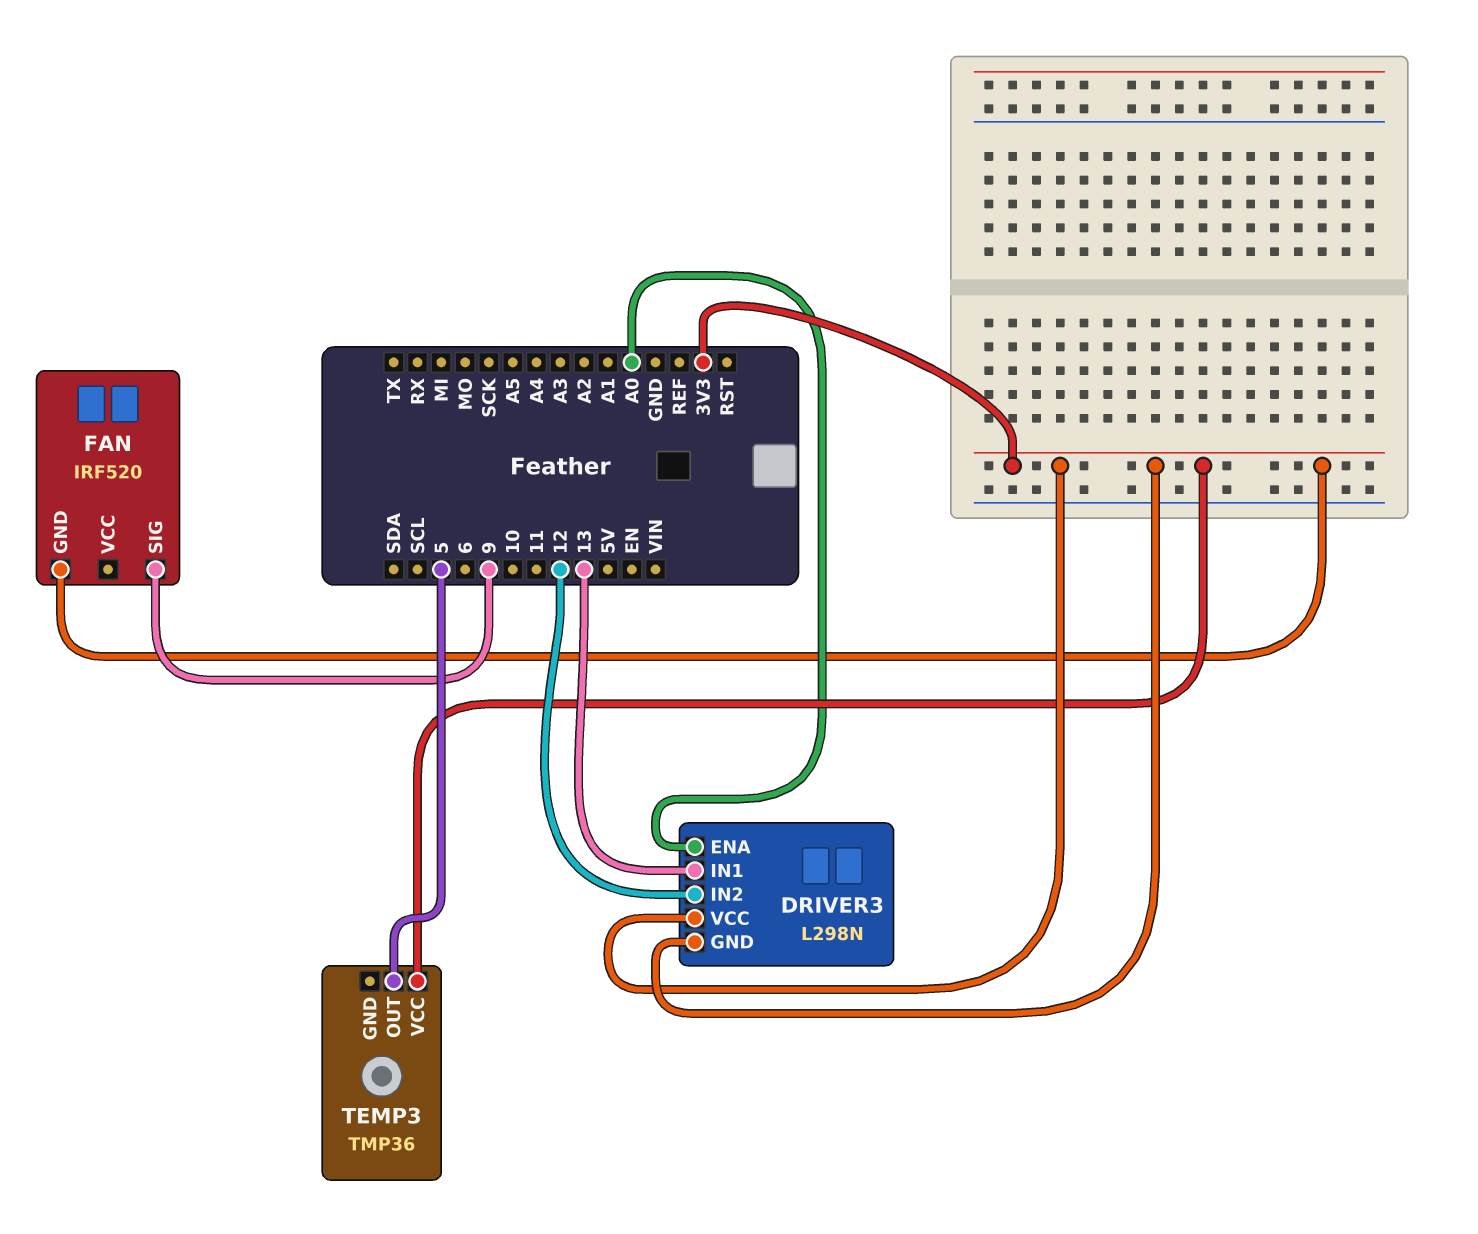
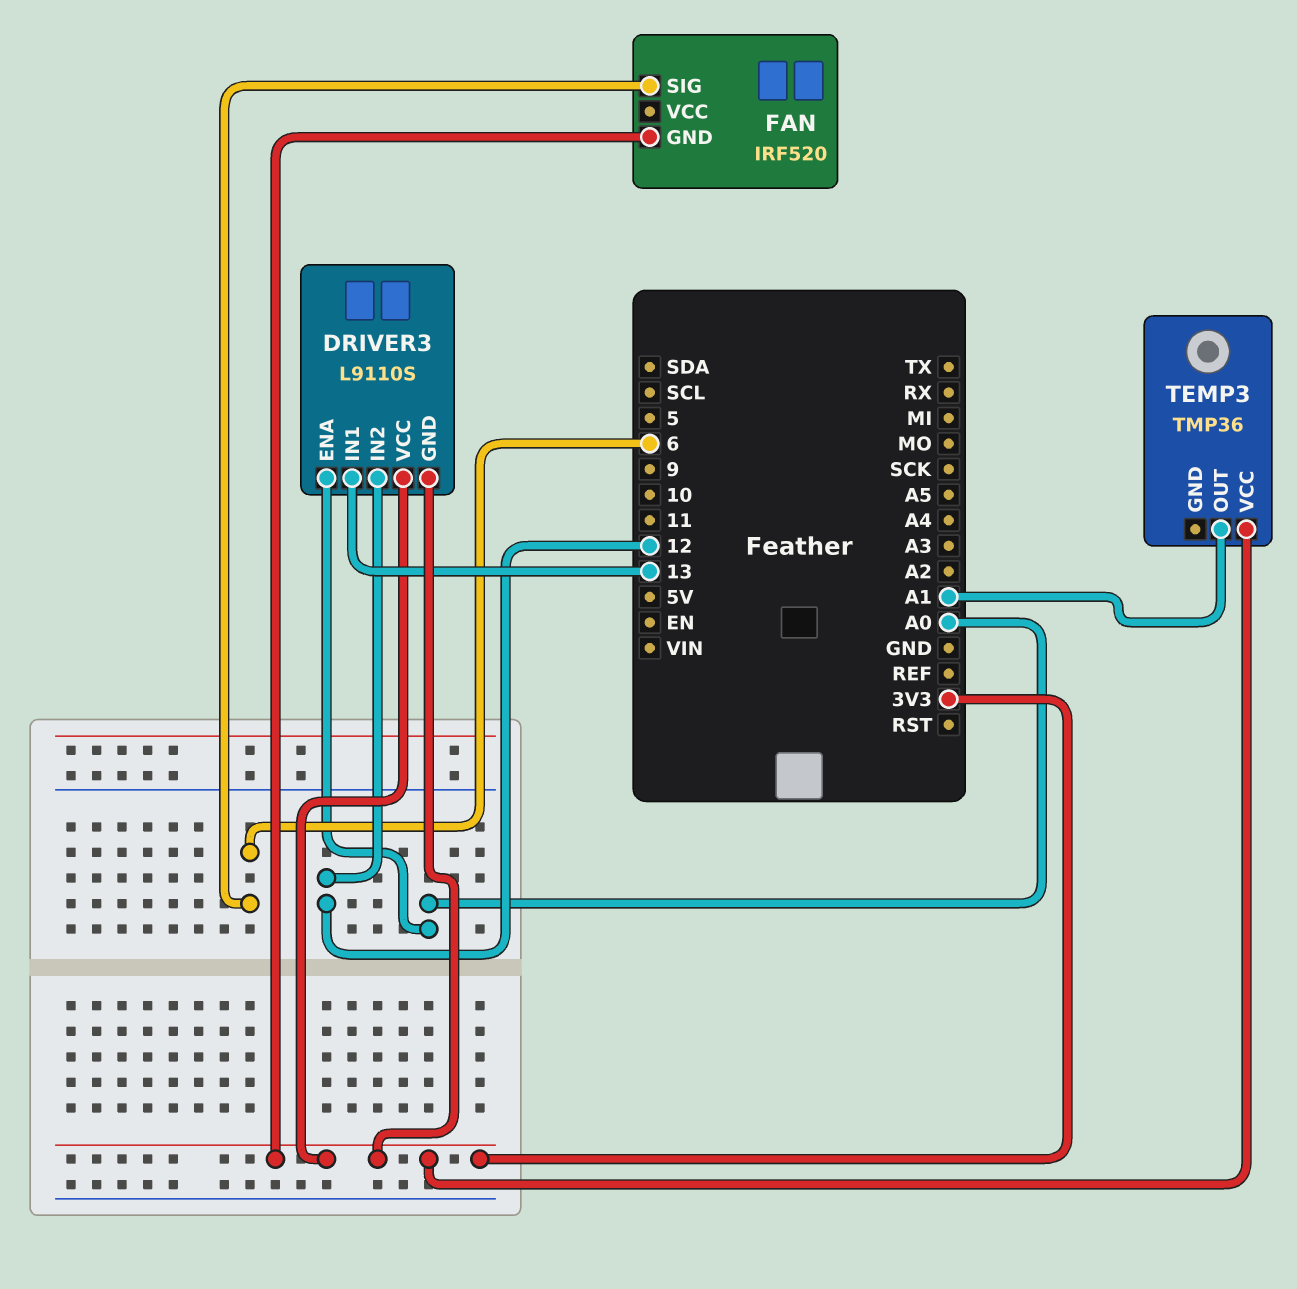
DRIVER3: L298N -> L9110S
FAN pin SIG: 9 -> 6
TEMP3 pin OUT: 5 -> A1

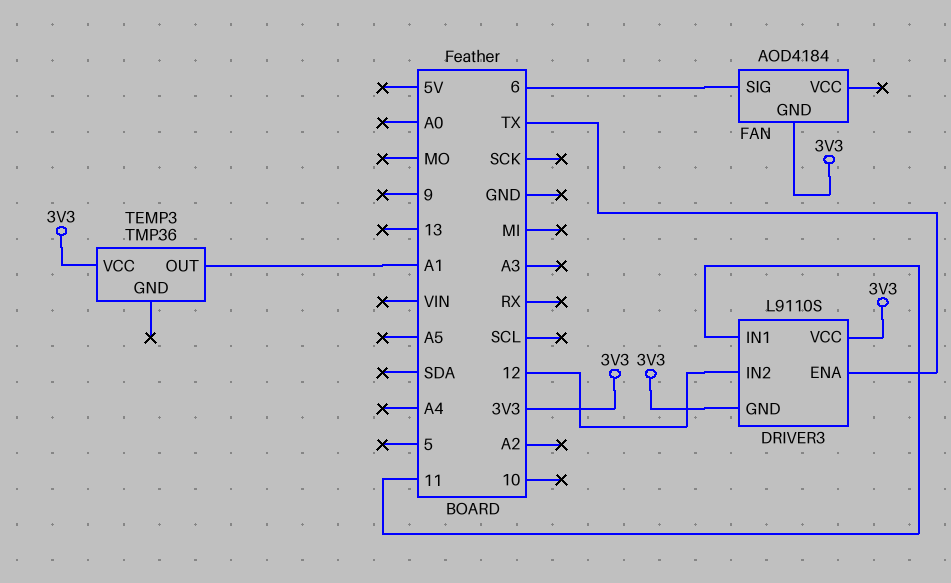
DRIVER3 pin ENA: A0 -> TX
DRIVER3 pin IN1: 13 -> 11
FAN: IRF520 -> AOD4184

